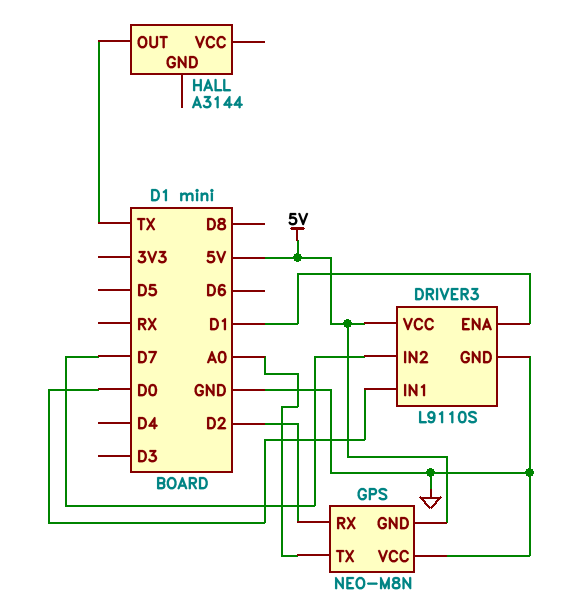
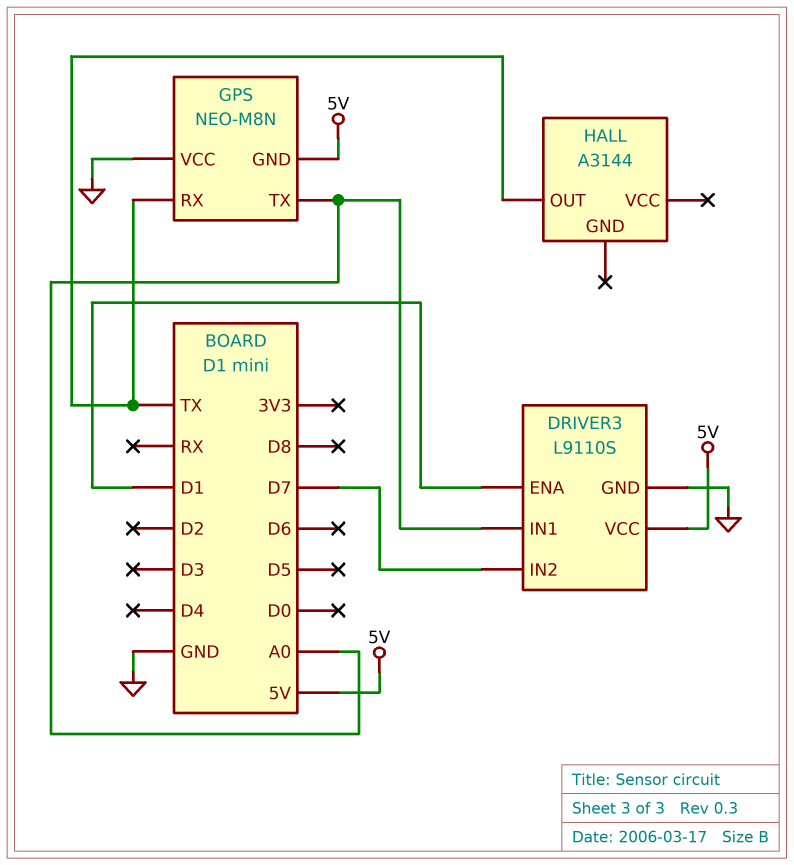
DRIVER3 pin IN1: D0 -> A0
GPS pin RX: D2 -> TX

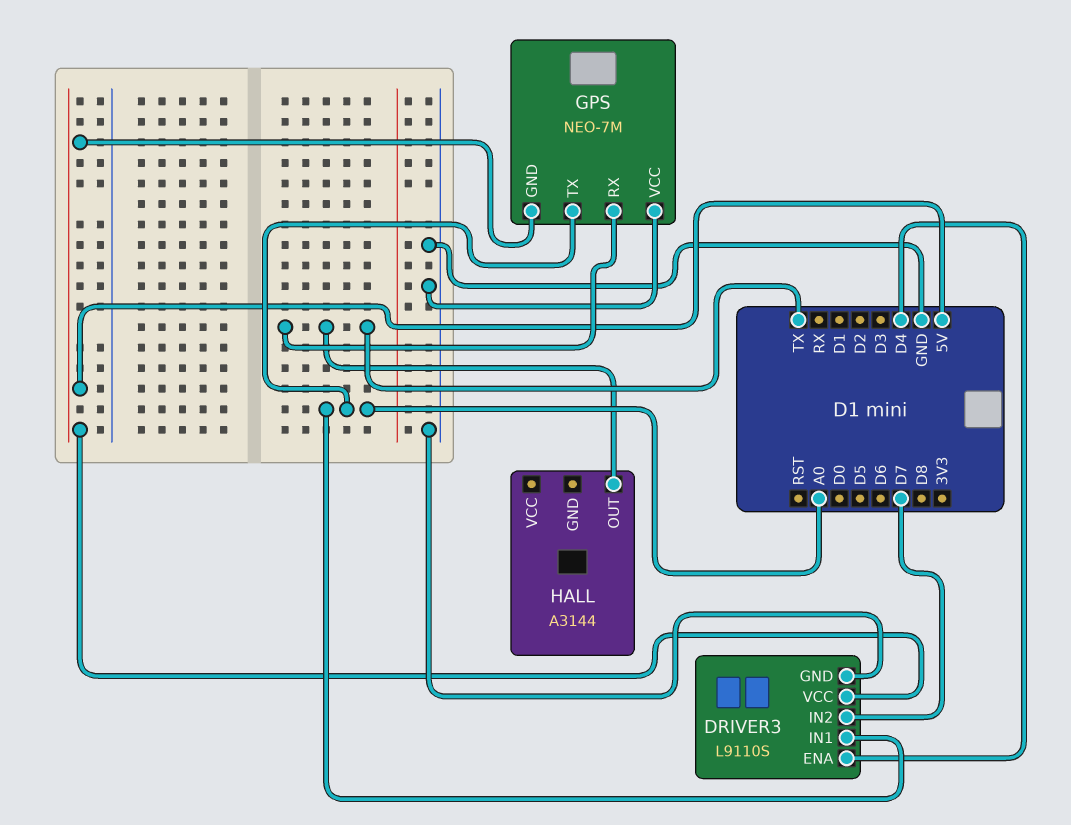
DRIVER3 pin ENA: D1 -> D4
GPS: NEO-M8N -> NEO-7M

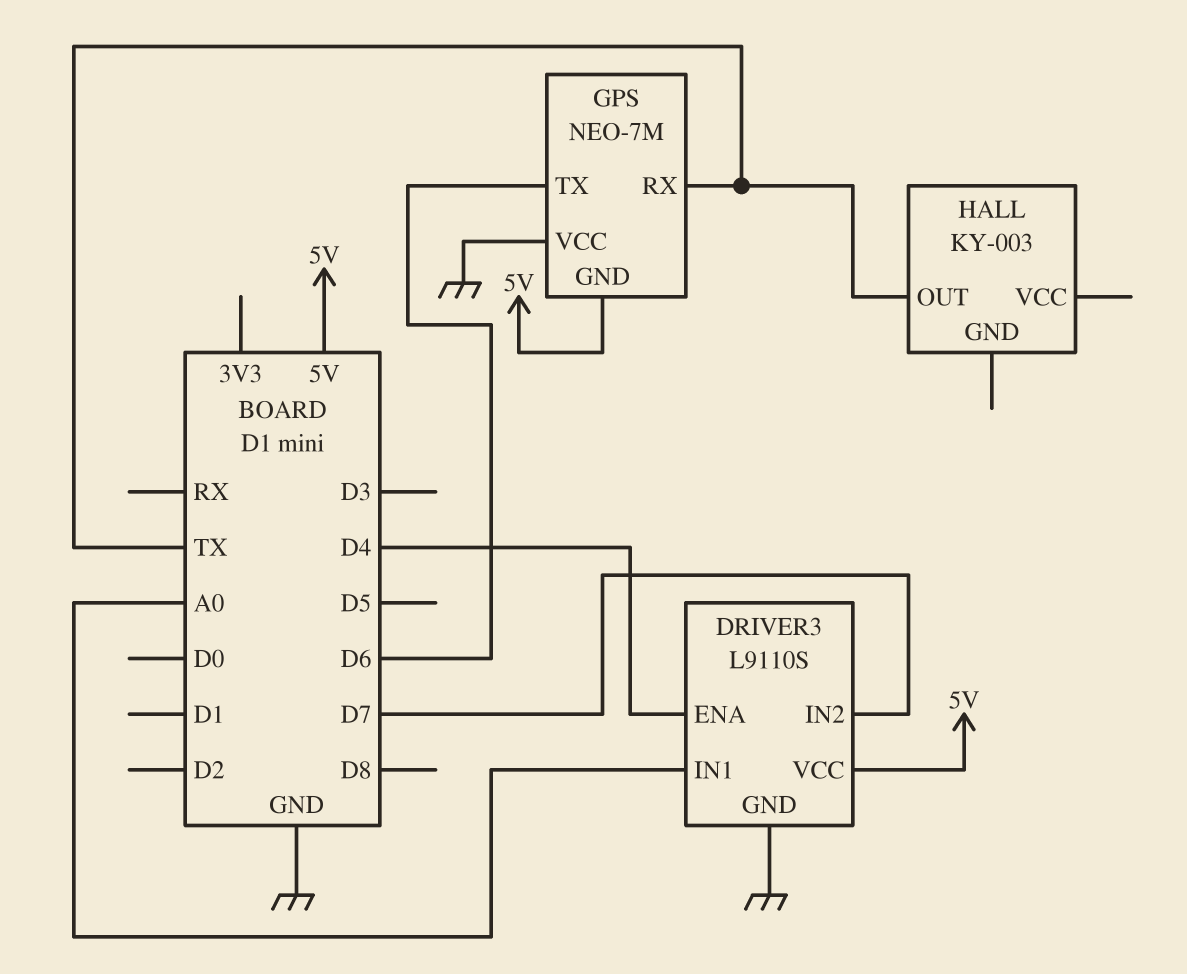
GPS pin TX: A0 -> D6
HALL: A3144 -> KY-003

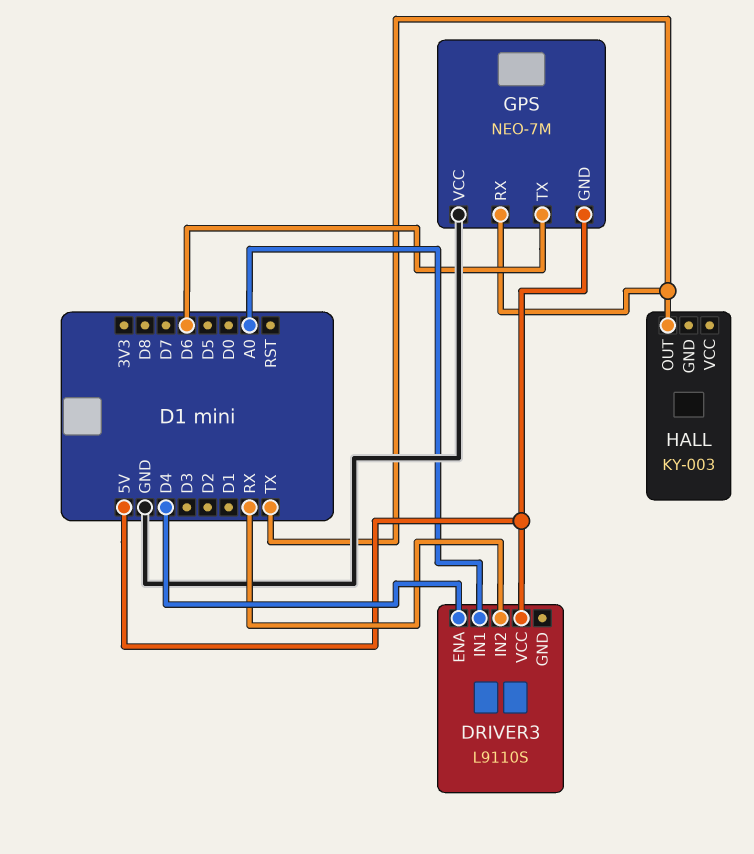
DRIVER3 pin GND: GND -> none
DRIVER3 pin IN2: D7 -> RX

